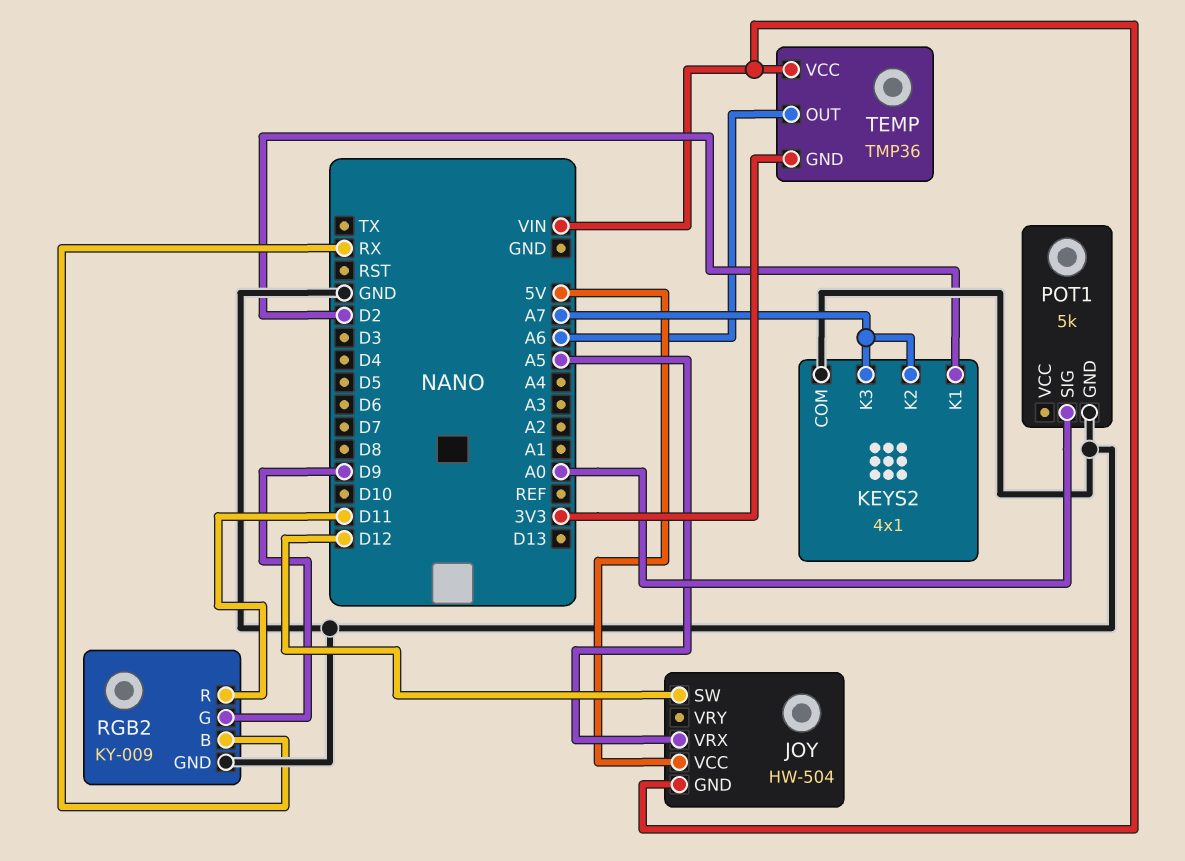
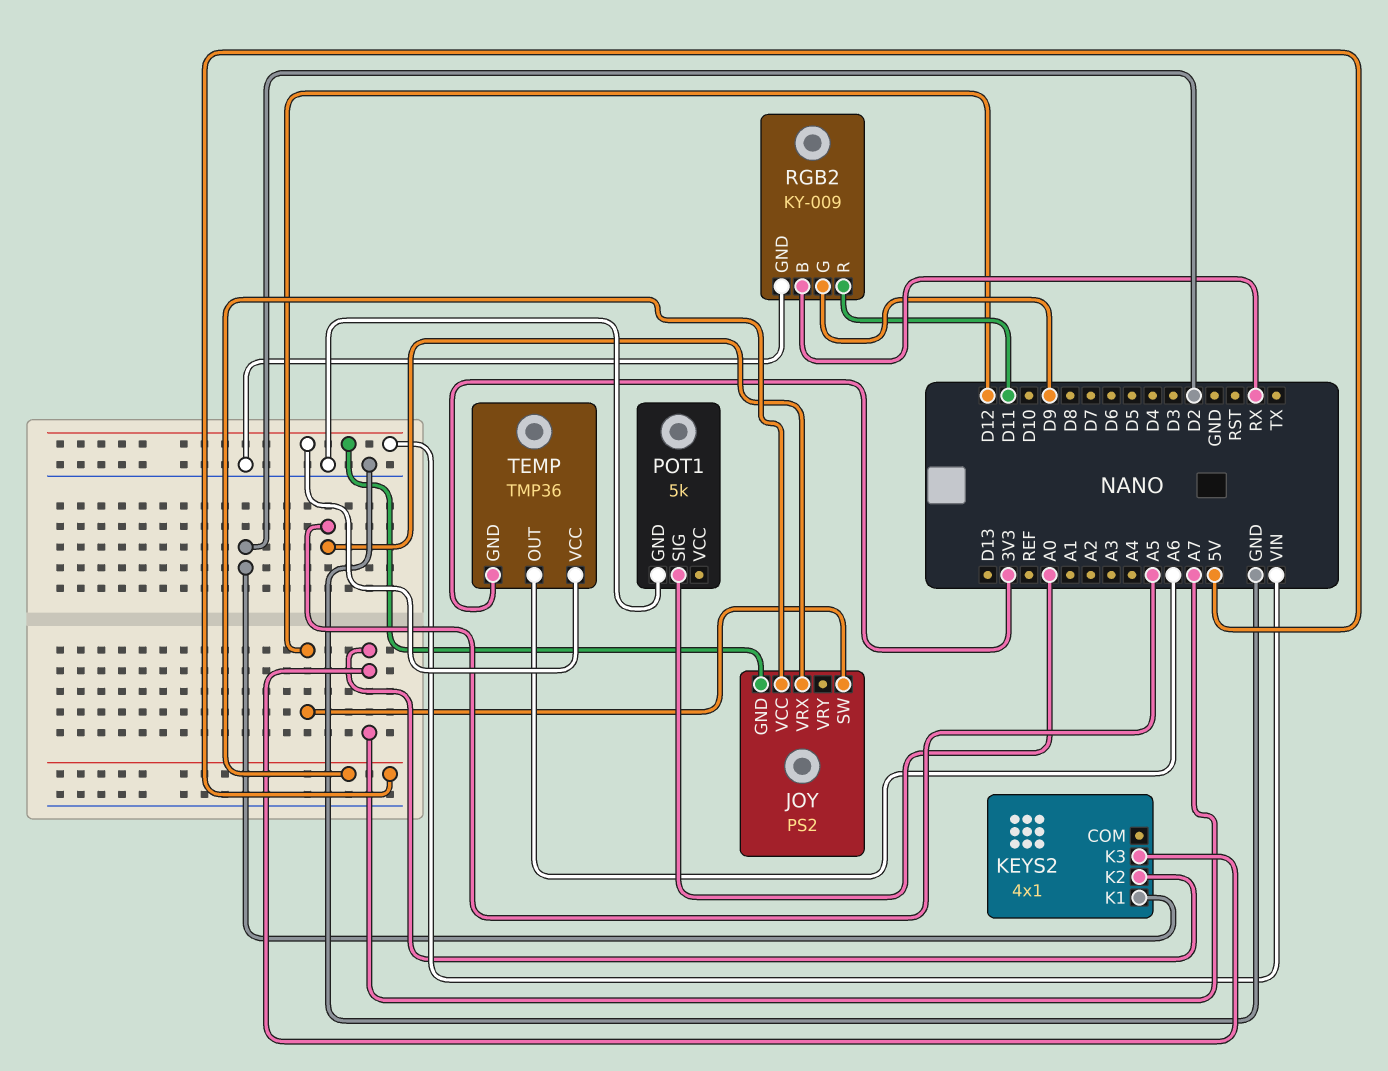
JOY: HW-504 -> PS2
KEYS2 pin COM: GND -> none

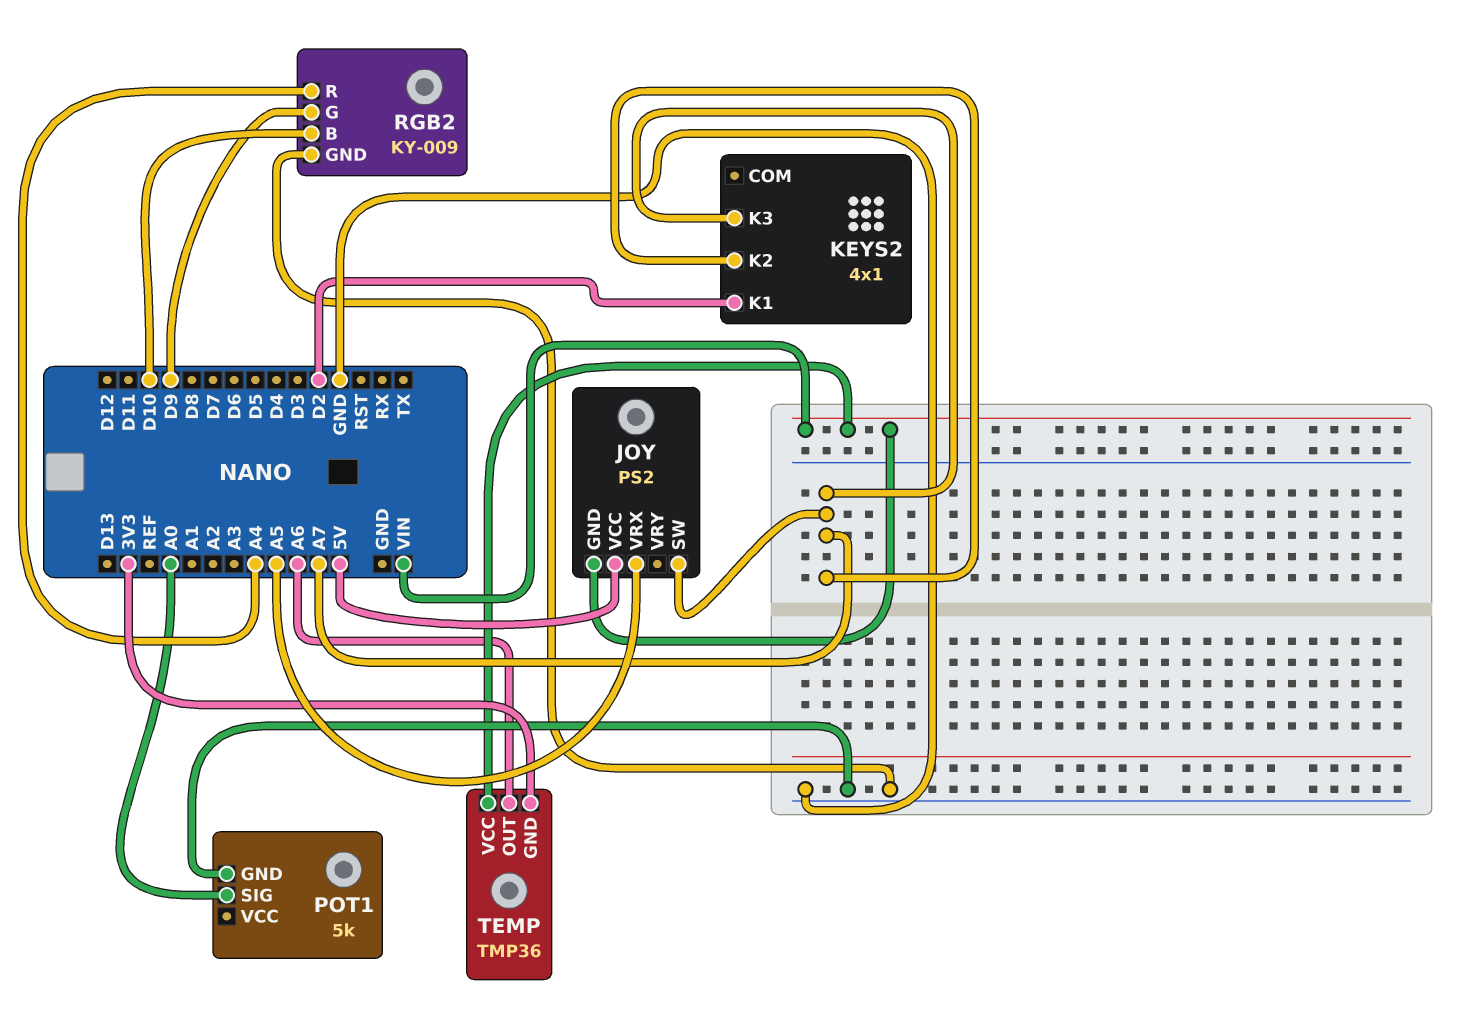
JOY pin SW: D12 -> A7
RGB2 pin B: RX -> D10
RGB2 pin R: D11 -> A4

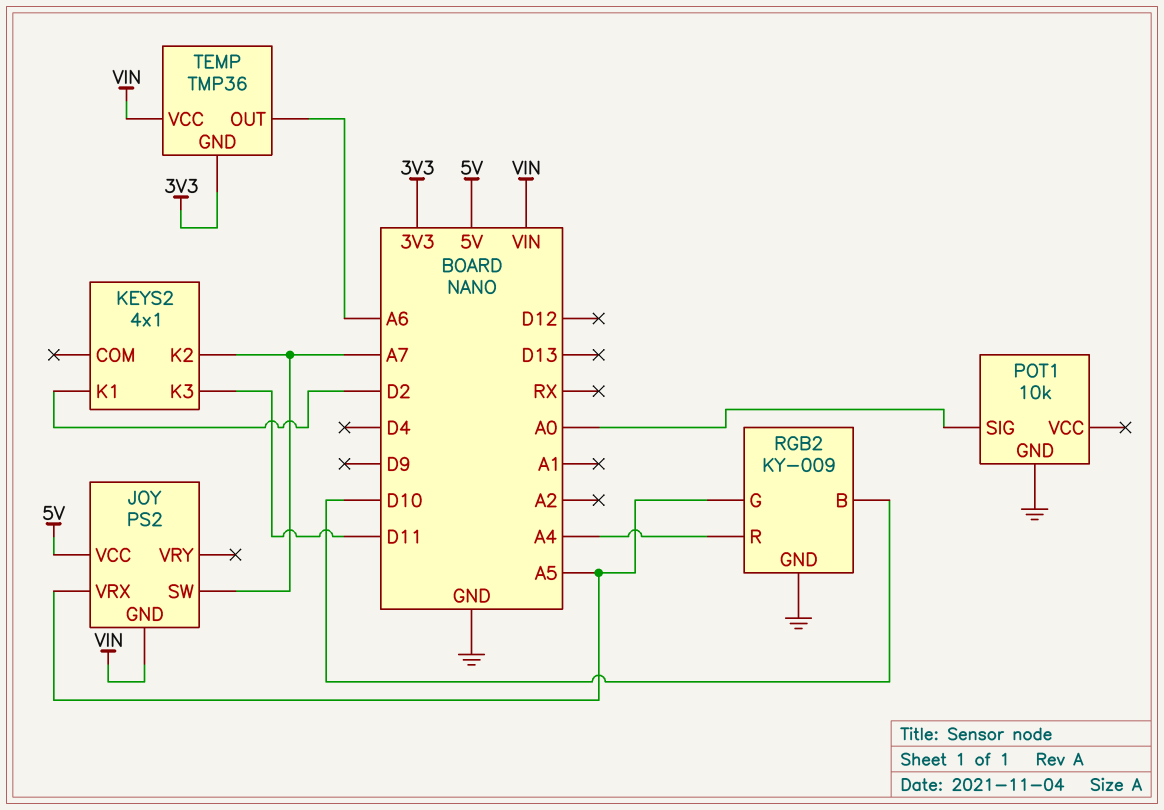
KEYS2 pin K3: A7 -> D11
POT1: 5k -> 10k
RGB2 pin G: D9 -> A5

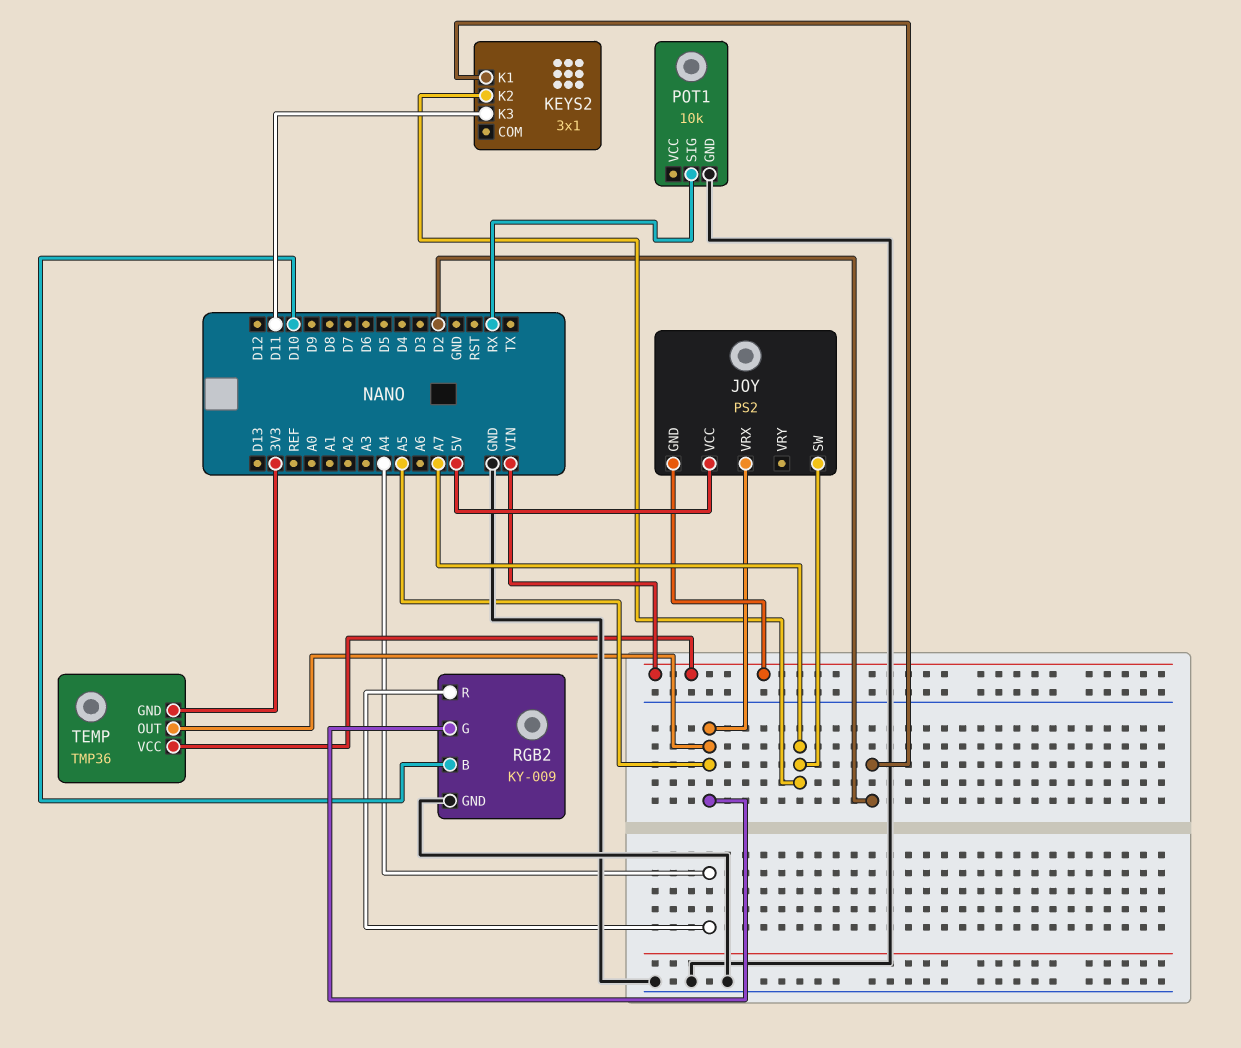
KEYS2: 4x1 -> 3x1
POT1 pin SIG: A0 -> RX
TEMP pin OUT: A6 -> A5

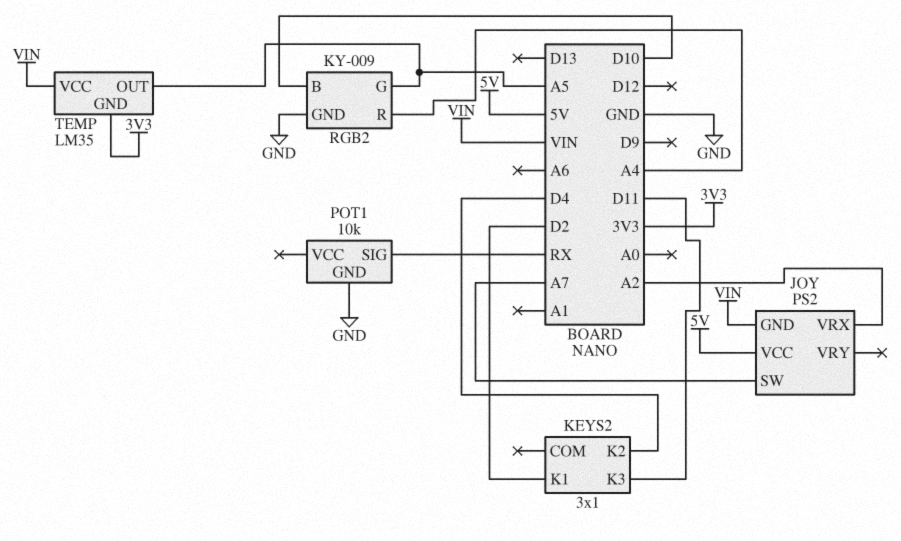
JOY pin VRX: A5 -> A2
KEYS2 pin K2: A7 -> D4
TEMP: TMP36 -> LM35

